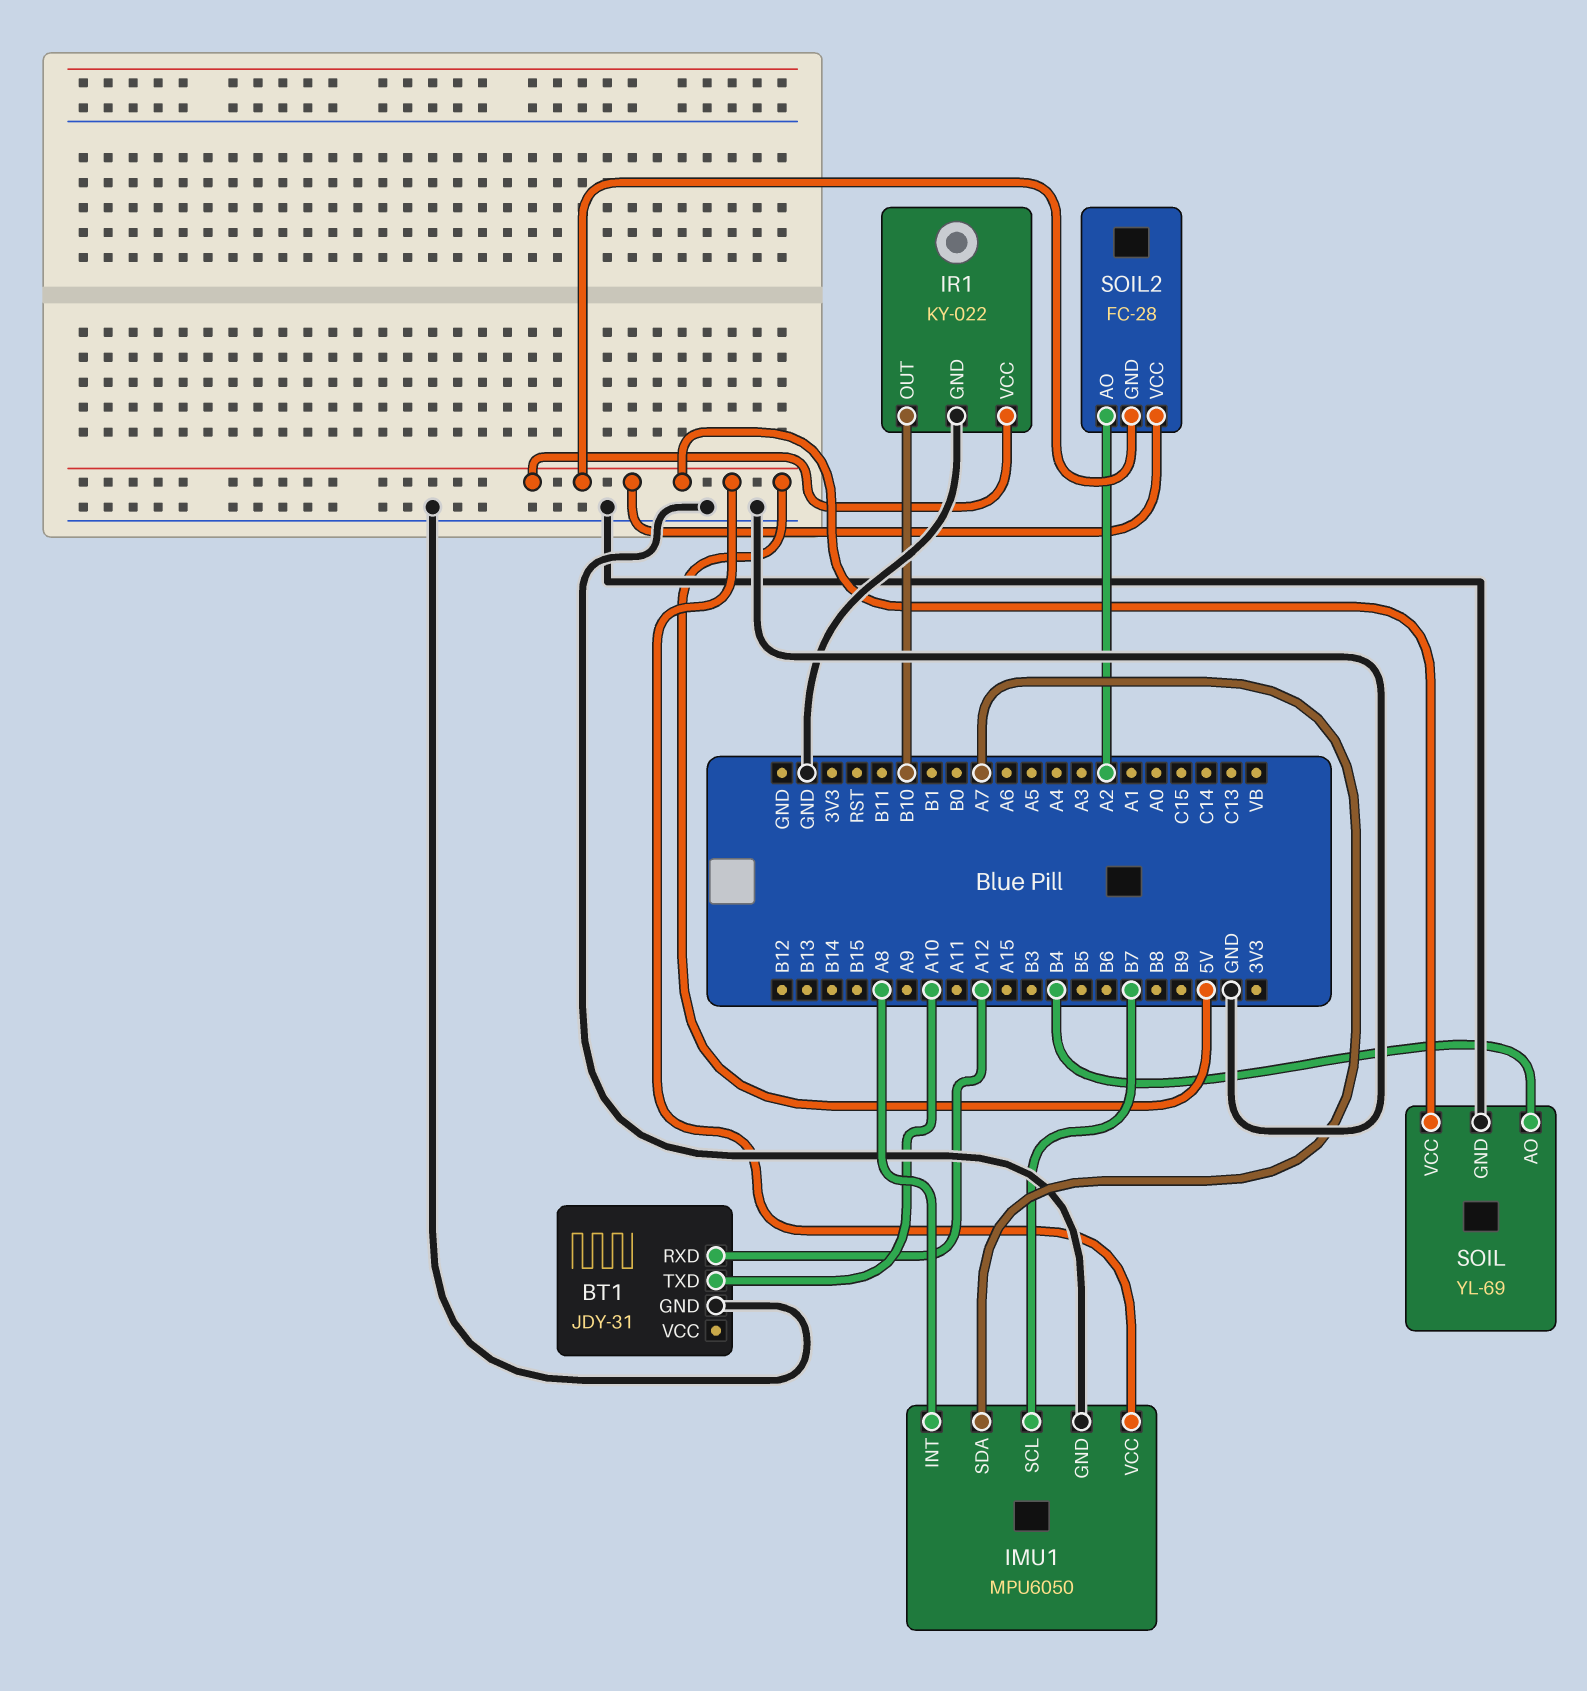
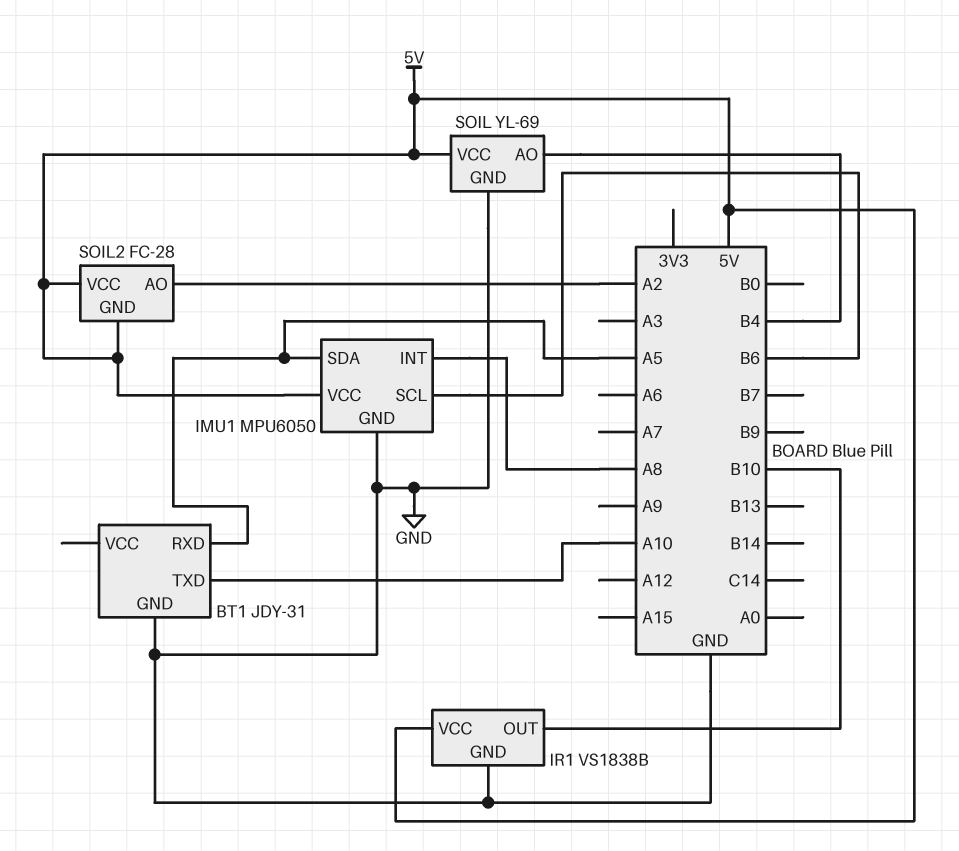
BT1 pin RXD: A12 -> A5
IMU1 pin SCL: B7 -> B6
IMU1 pin SDA: A7 -> A5
IR1: KY-022 -> VS1838B

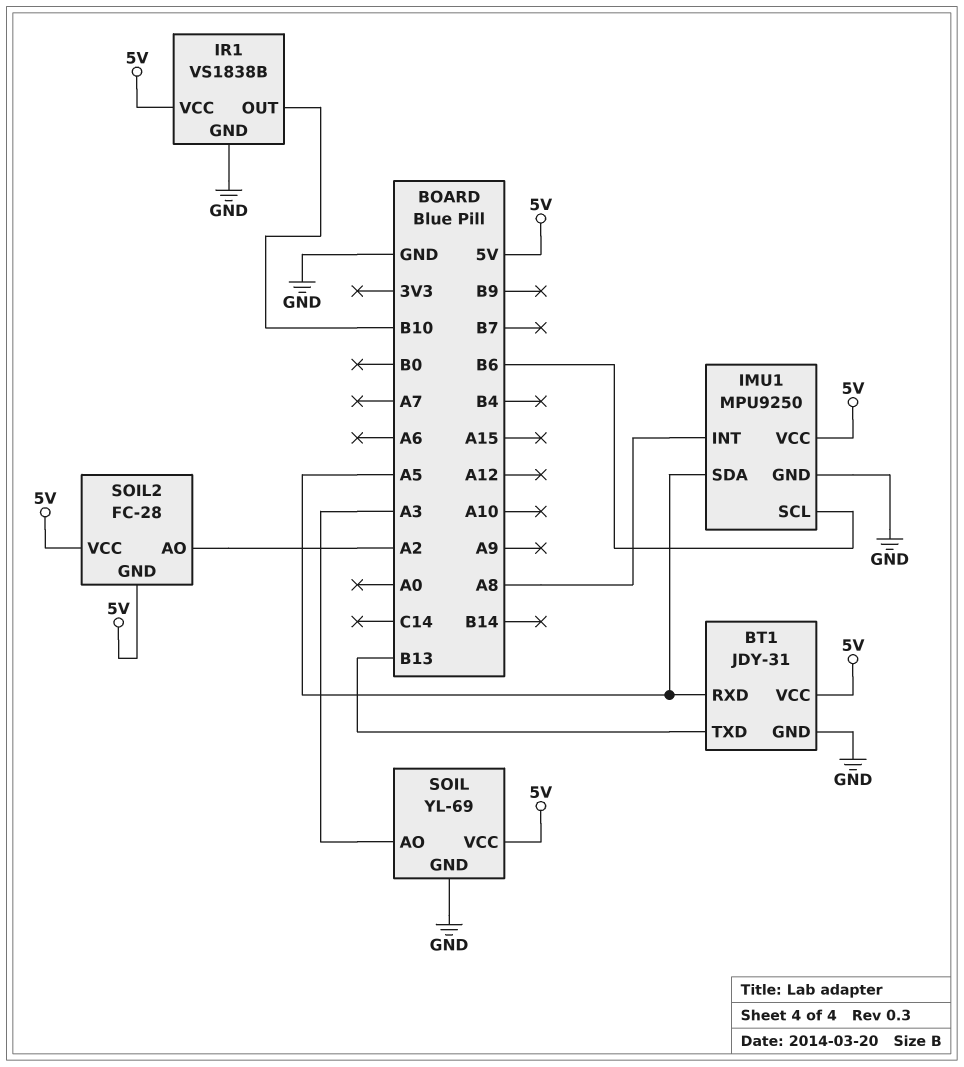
BT1 pin TXD: A10 -> B13
BT1 pin VCC: none -> 5V
IMU1: MPU6050 -> MPU9250
SOIL pin AO: B4 -> A3

